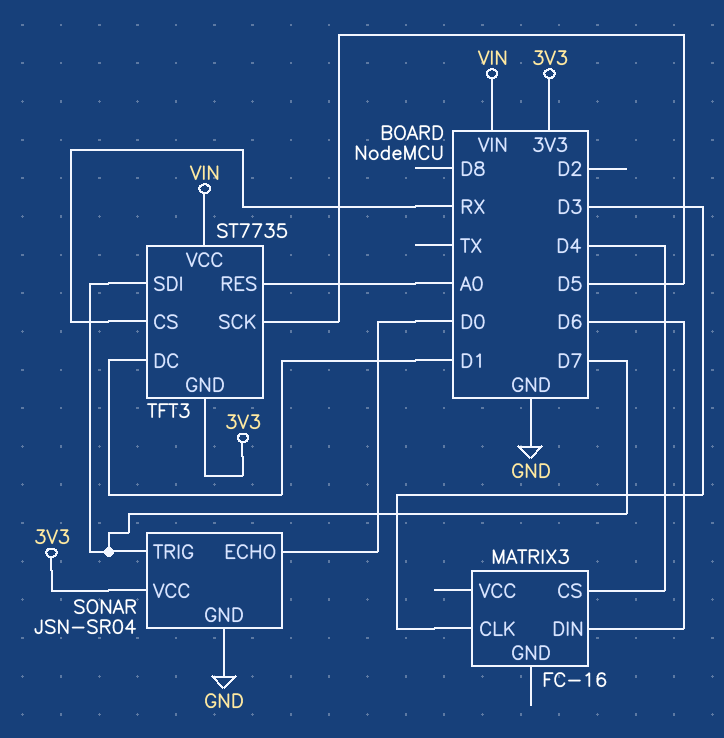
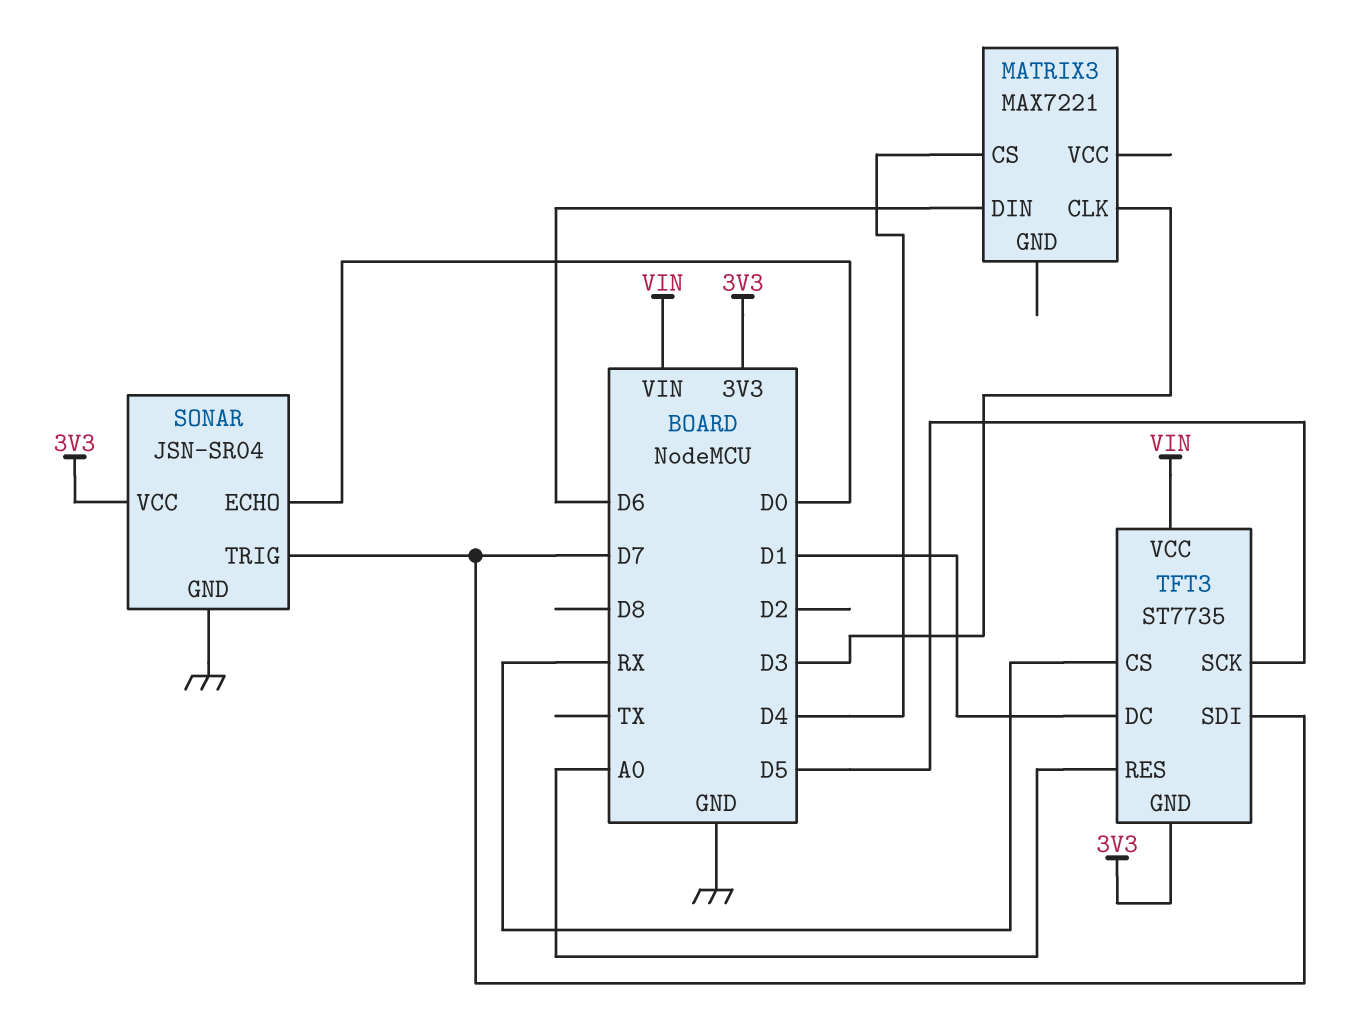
MATRIX3: FC-16 -> MAX7221

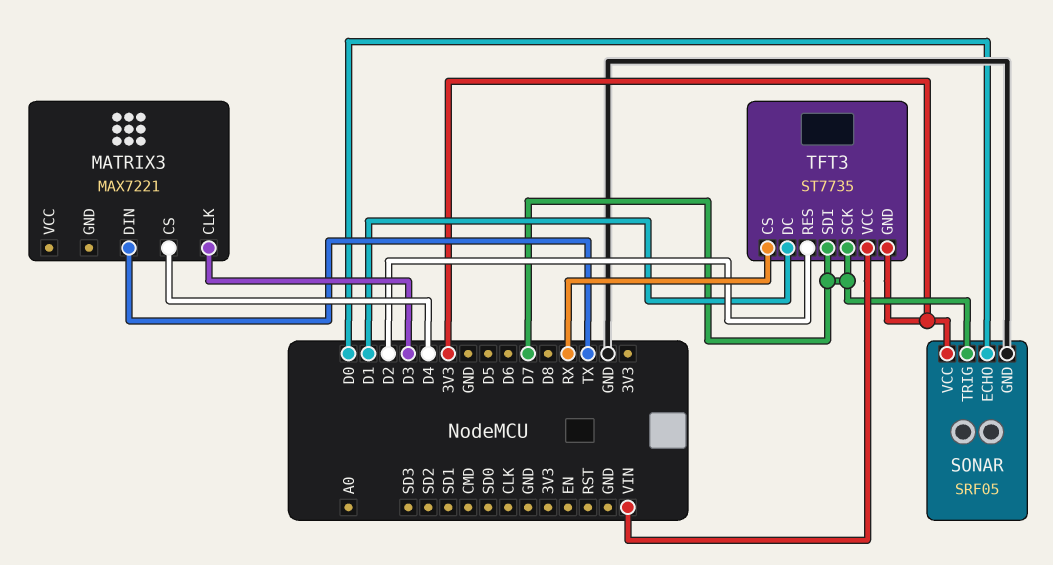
MATRIX3 pin DIN: D6 -> TX
SONAR: JSN-SR04 -> SRF05
TFT3 pin RES: A0 -> D2
TFT3 pin SCK: D5 -> D7

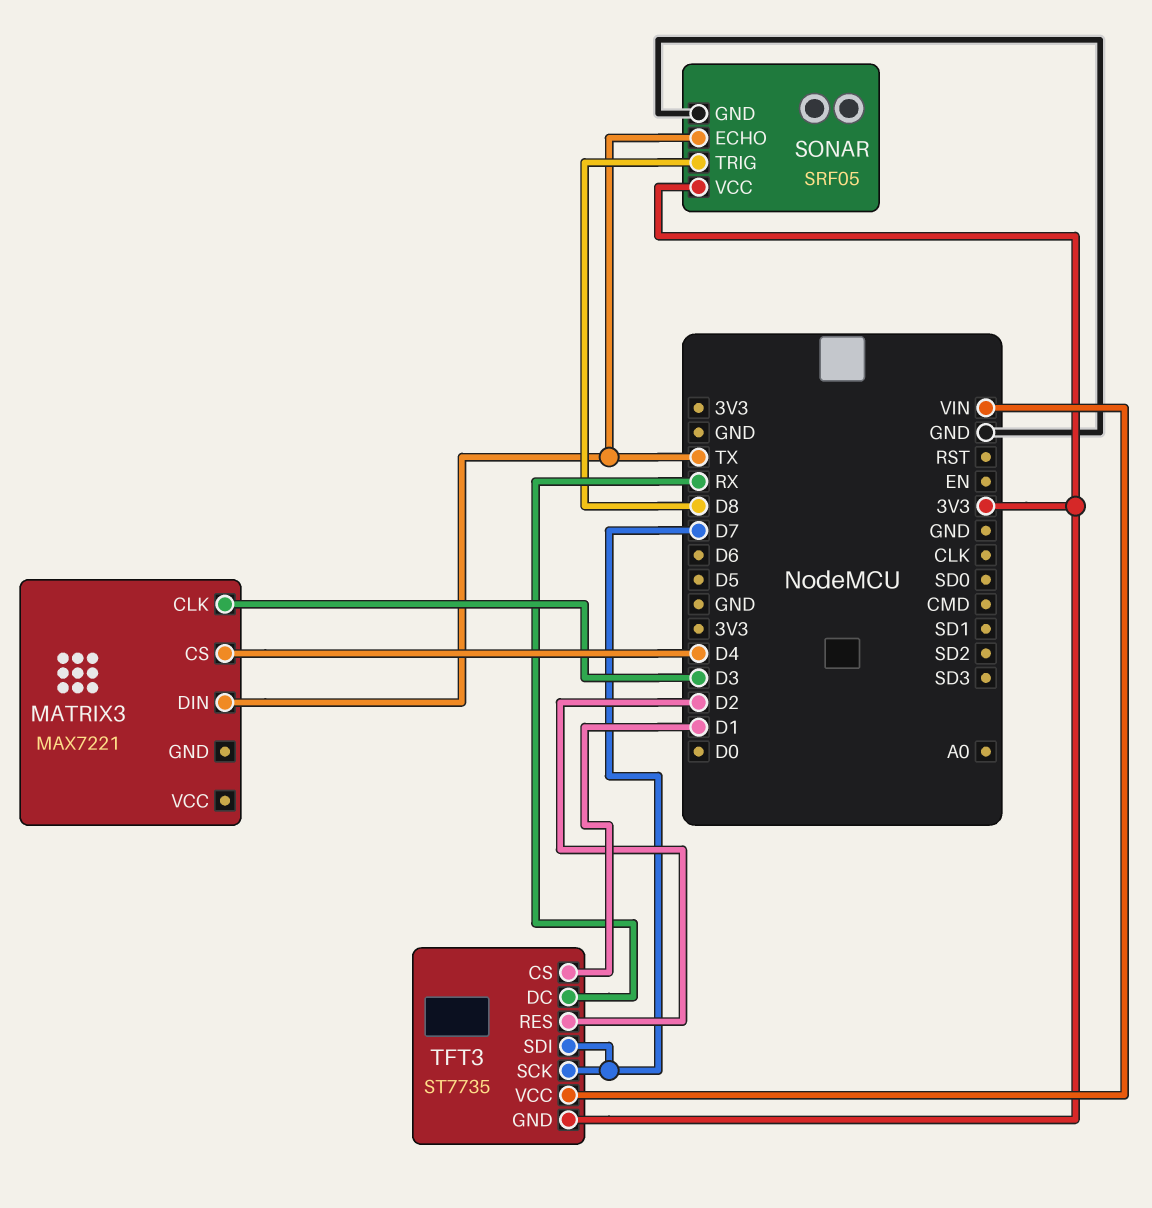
SONAR pin ECHO: D0 -> TX
SONAR pin TRIG: D7 -> D8
TFT3 pin CS: RX -> D1
TFT3 pin DC: D1 -> RX

